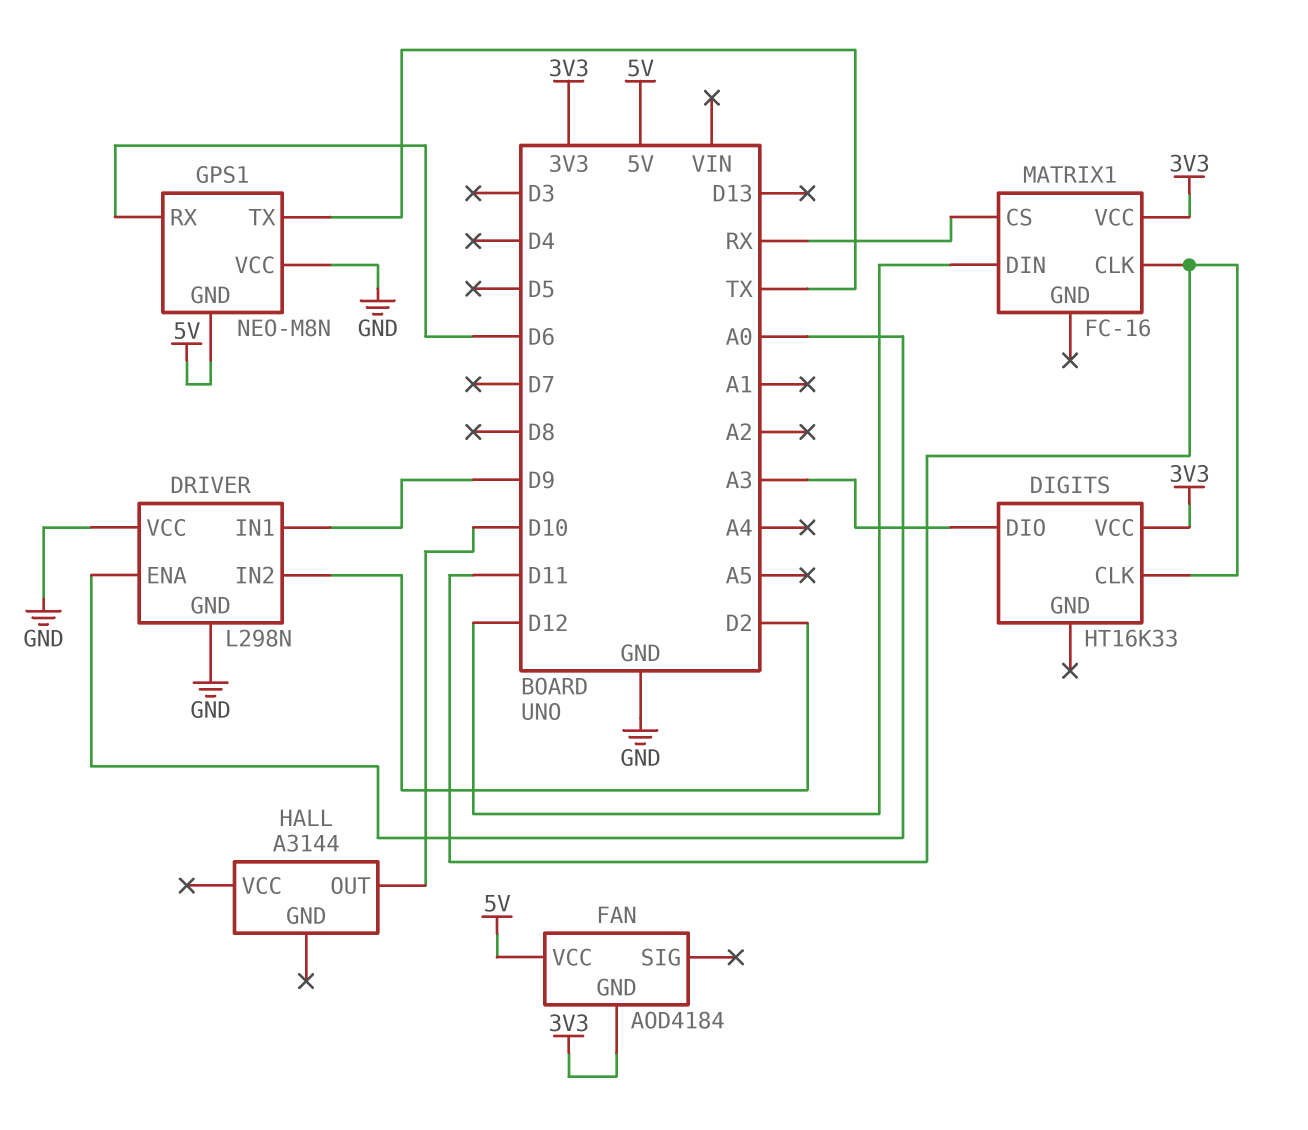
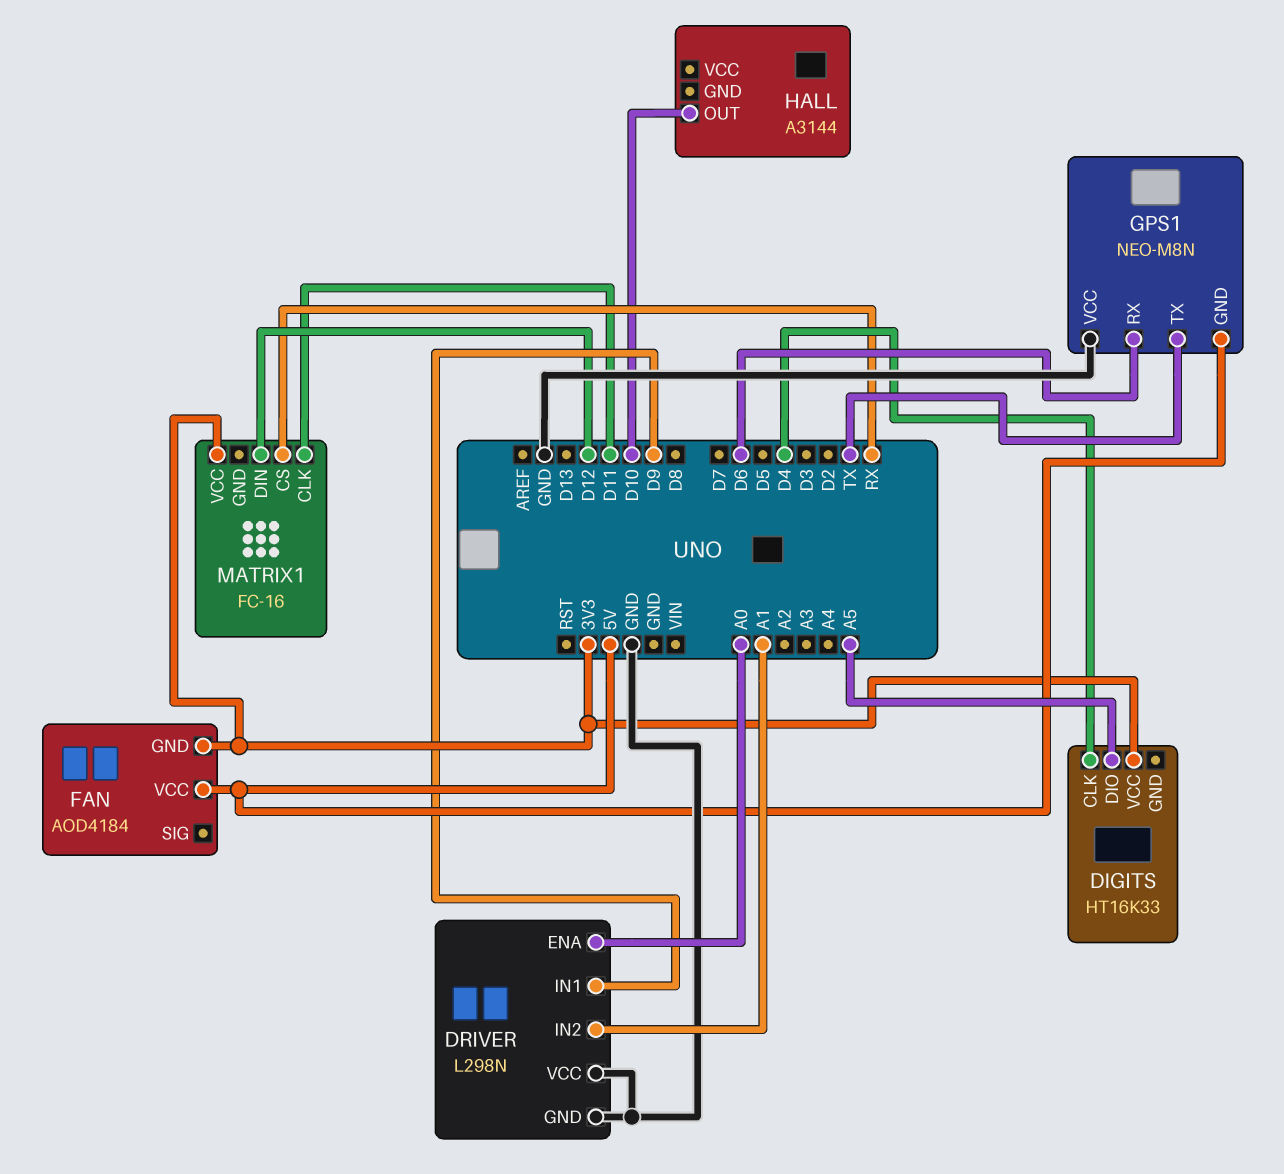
DIGITS pin CLK: D11 -> D4
DIGITS pin DIO: A3 -> A5
DRIVER pin IN2: D2 -> A1

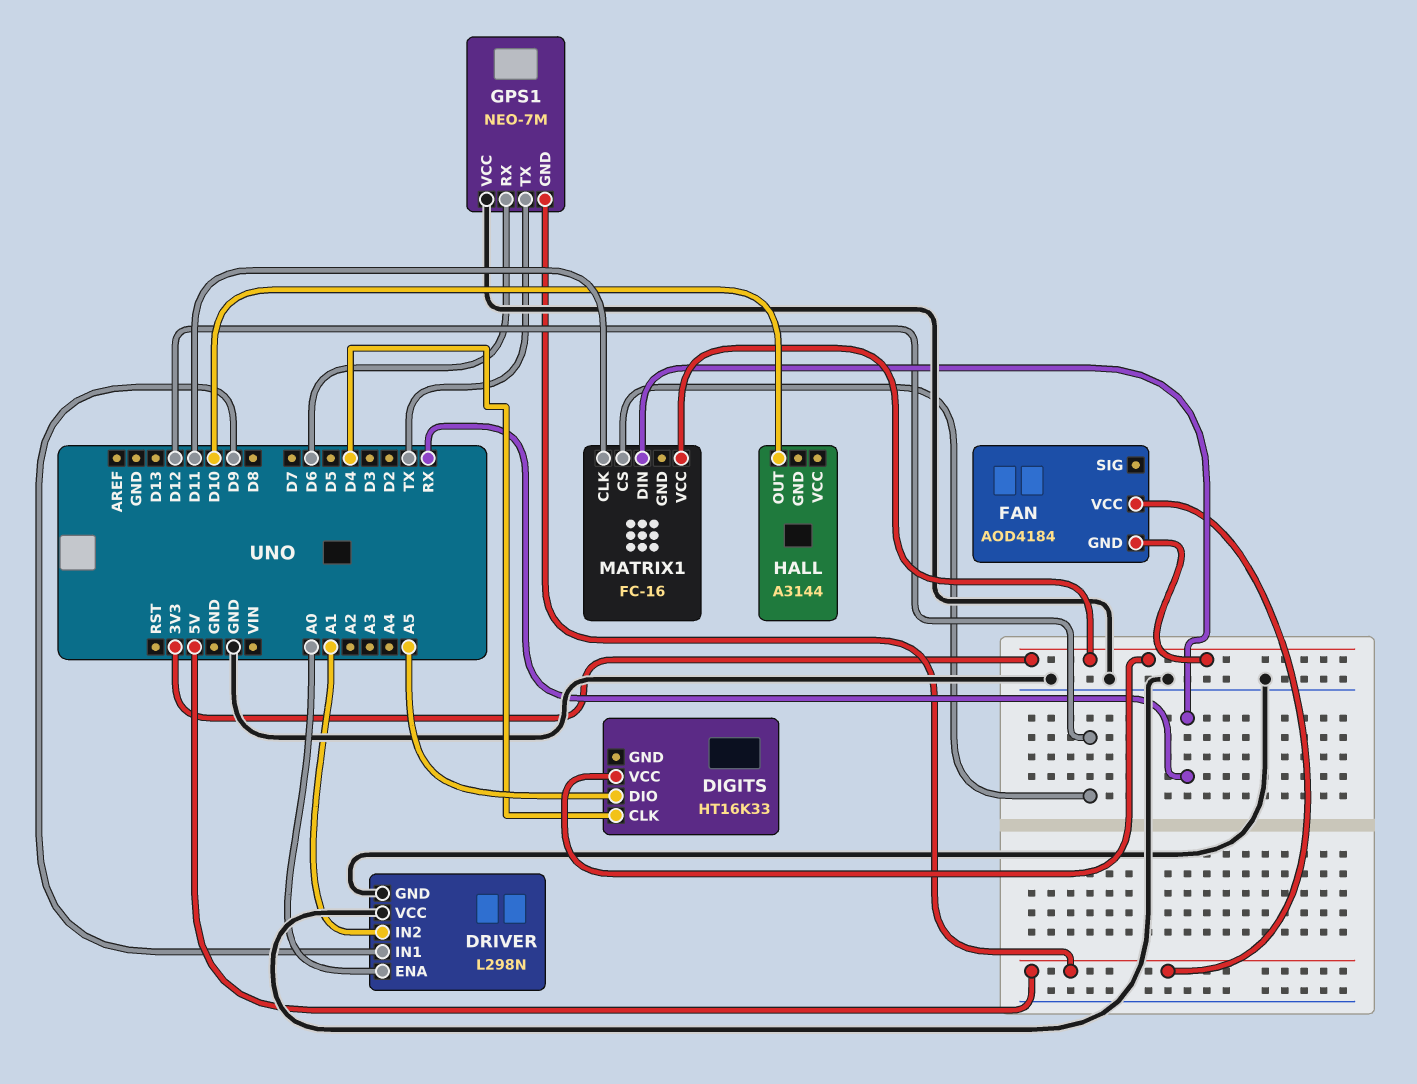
GPS1: NEO-M8N -> NEO-7M
MATRIX1 pin CS: RX -> D12
MATRIX1 pin DIN: D12 -> RX

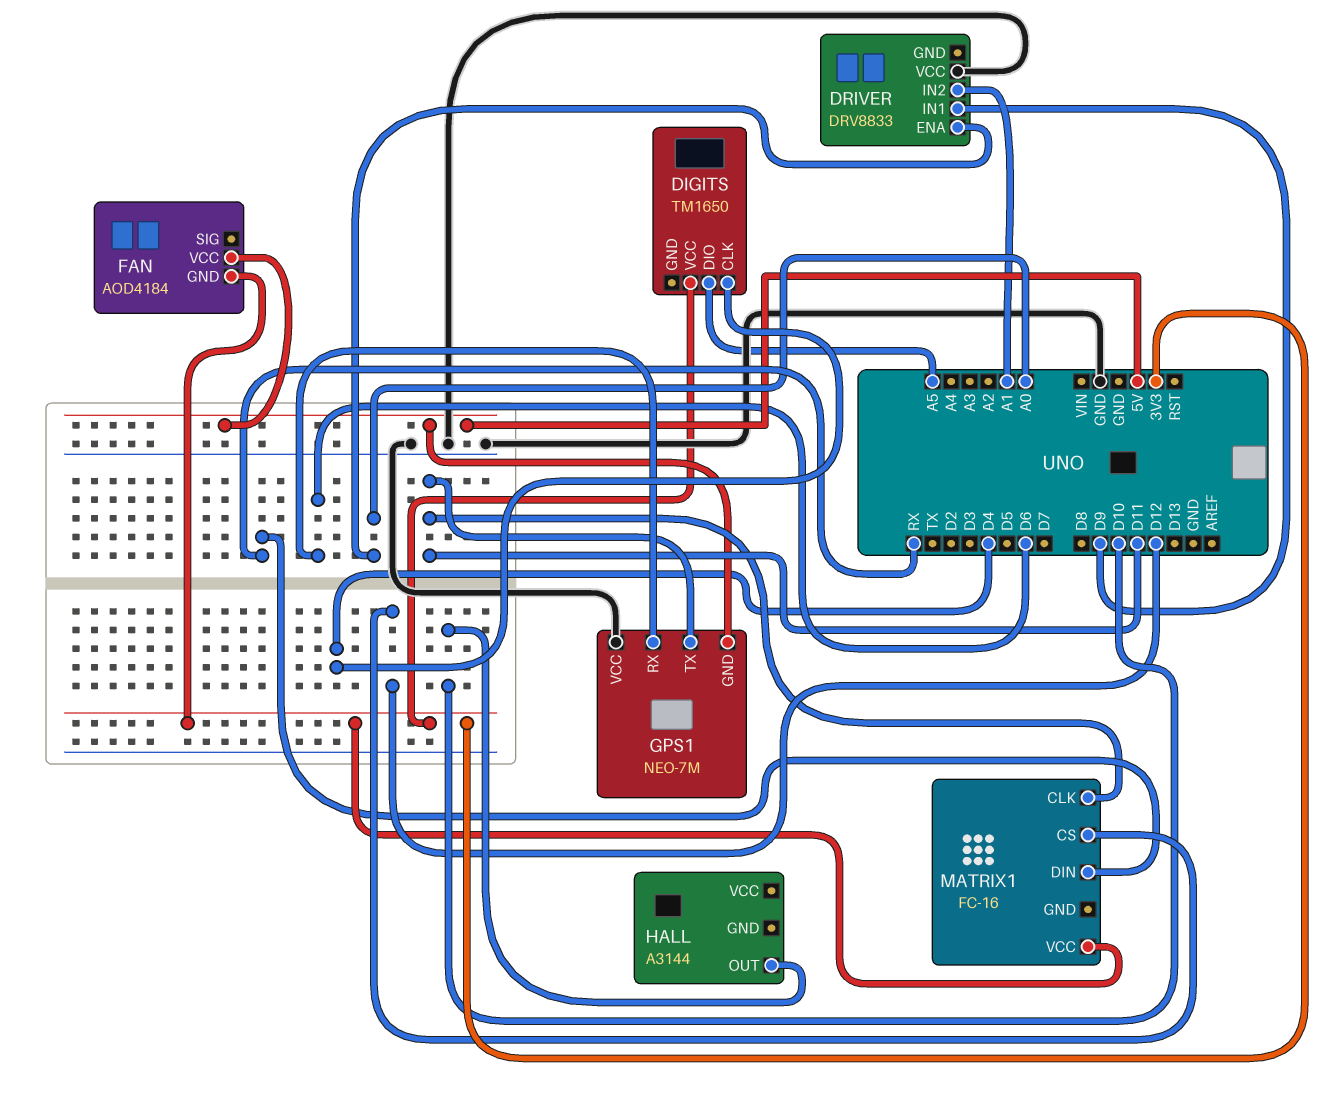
DIGITS: HT16K33 -> TM1650
DRIVER: L298N -> DRV8833
DRIVER pin GND: GND -> none
GPS1 pin TX: TX -> D11

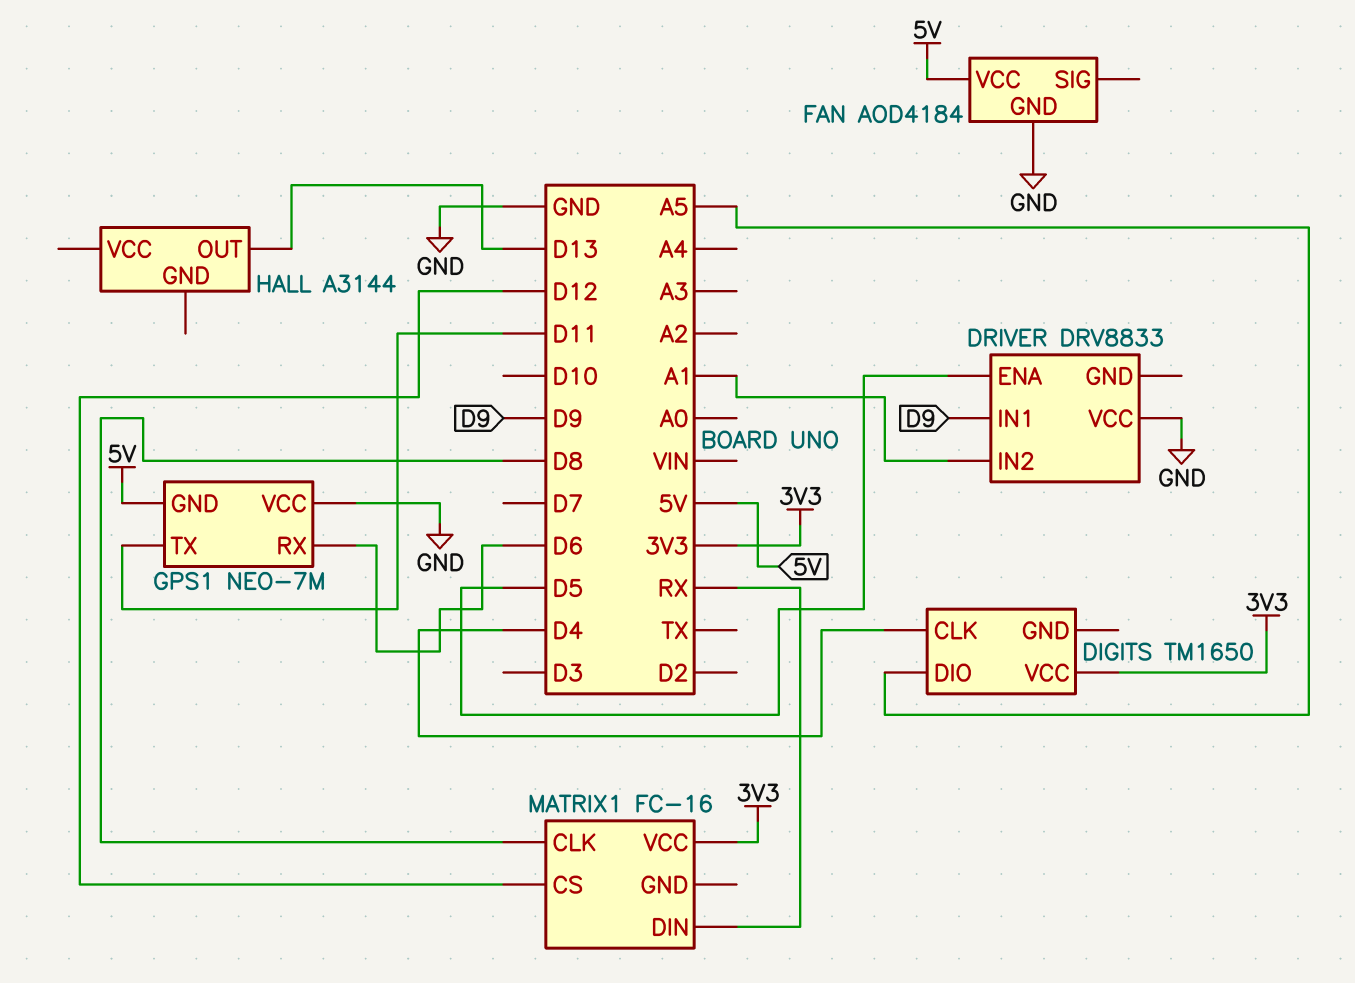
DRIVER pin ENA: A0 -> D5
FAN pin GND: 3V3 -> GND
HALL pin OUT: D10 -> D13
MATRIX1 pin CLK: D11 -> D8

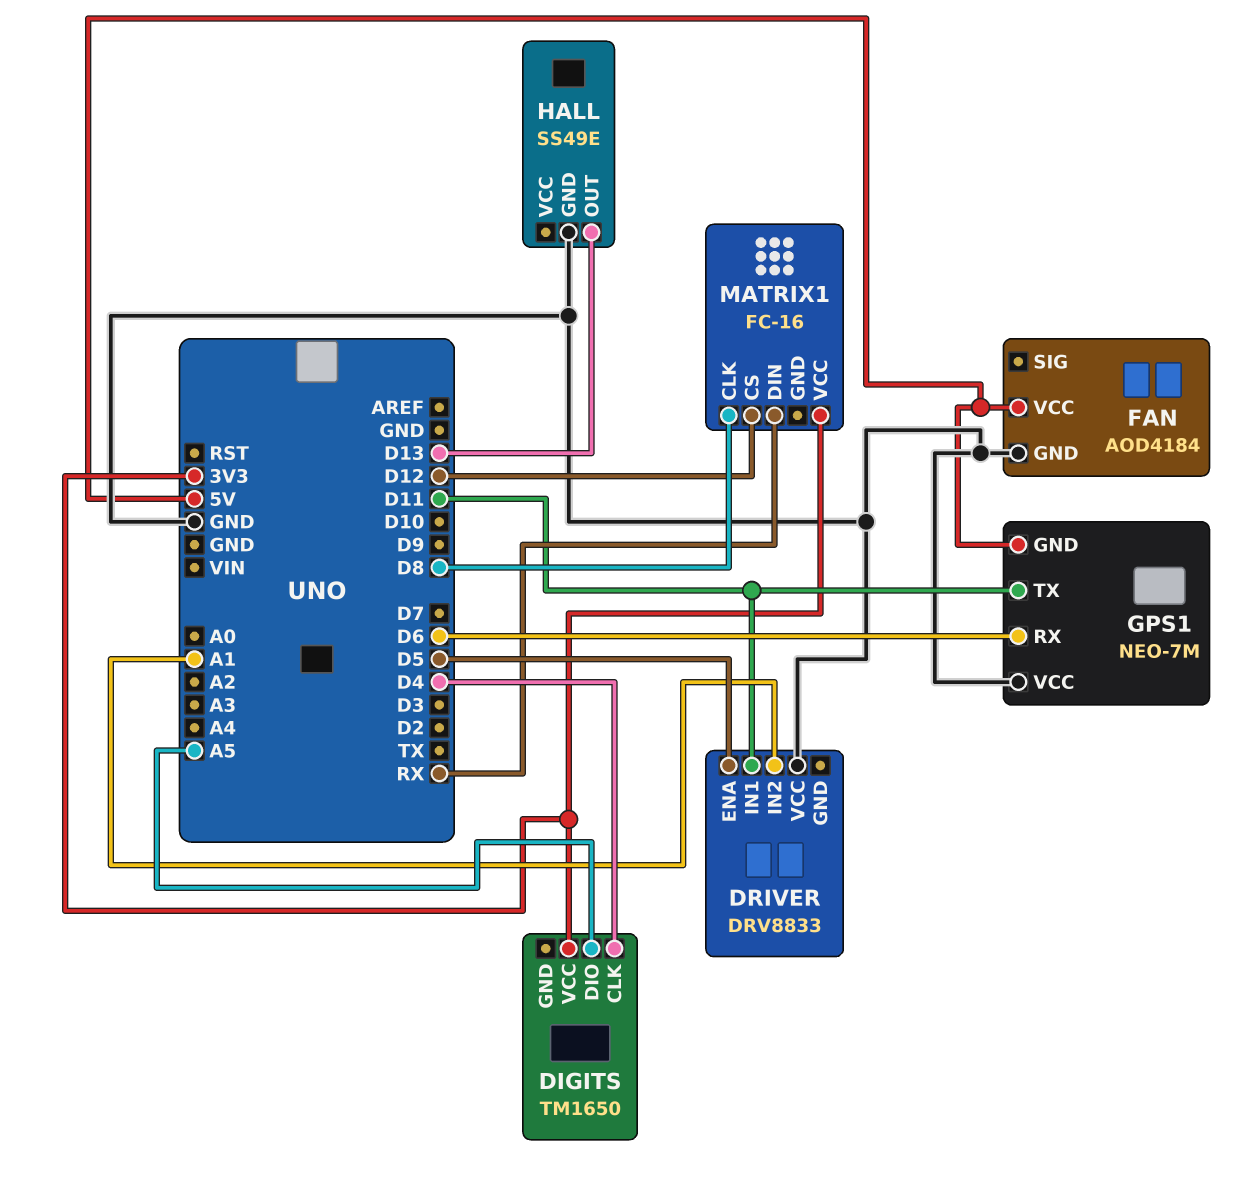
DRIVER pin IN1: D9 -> D11
HALL: A3144 -> SS49E
HALL pin GND: none -> GND

